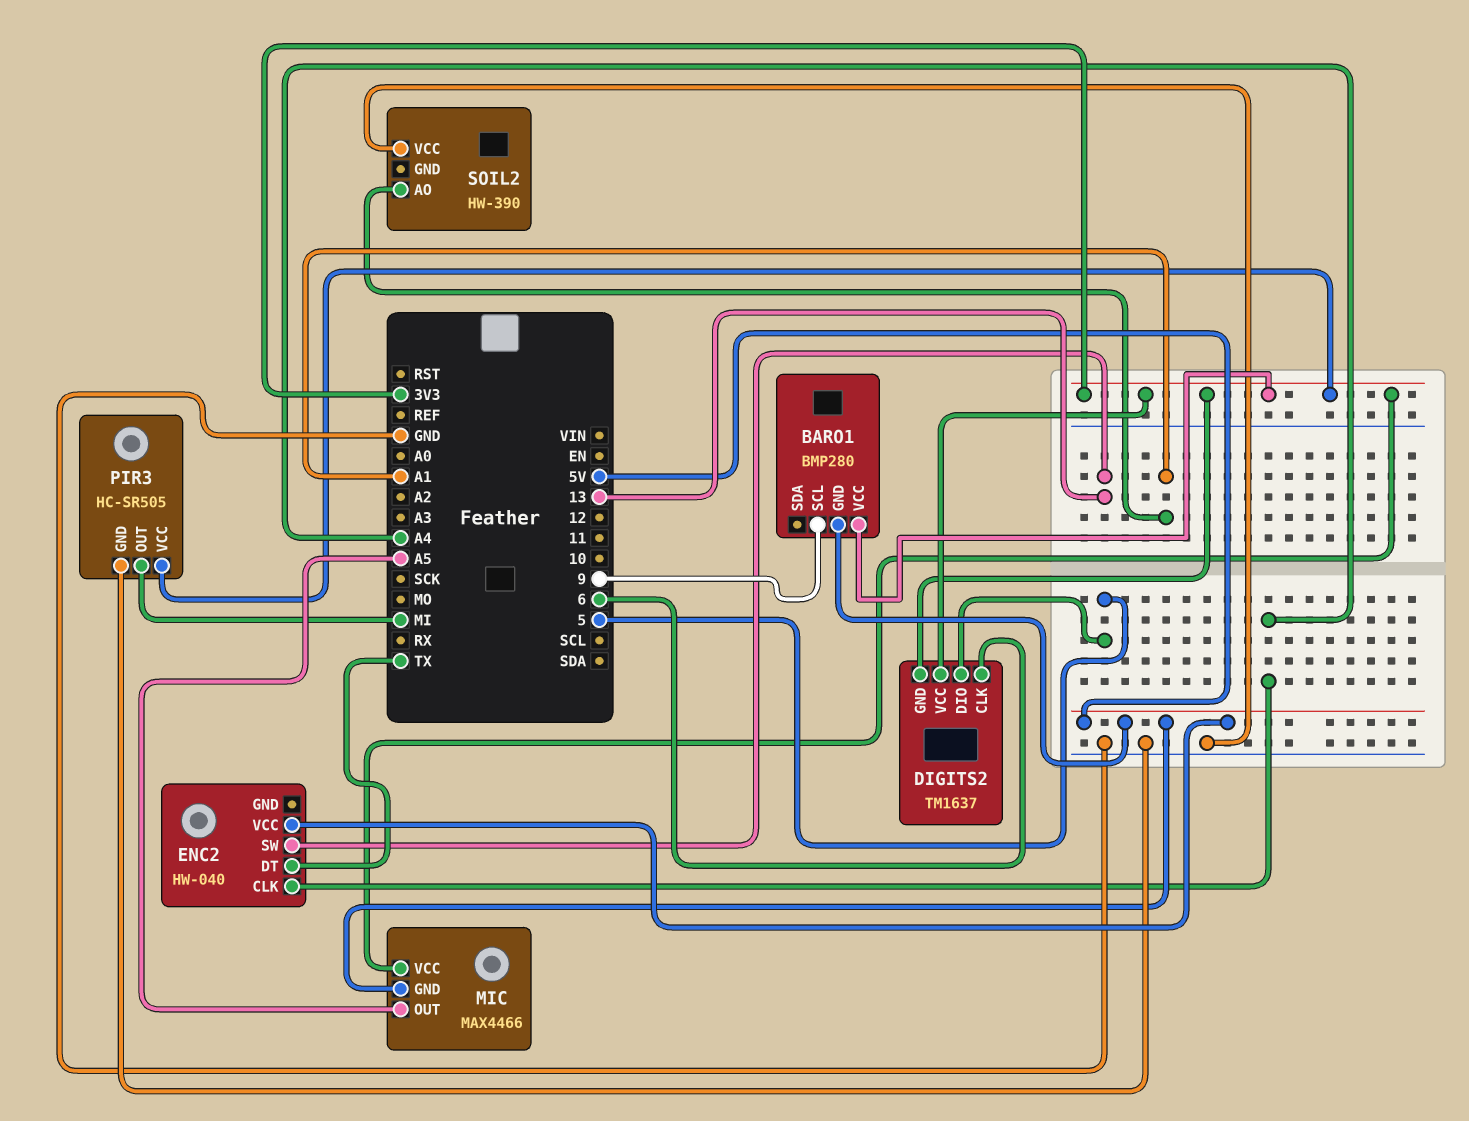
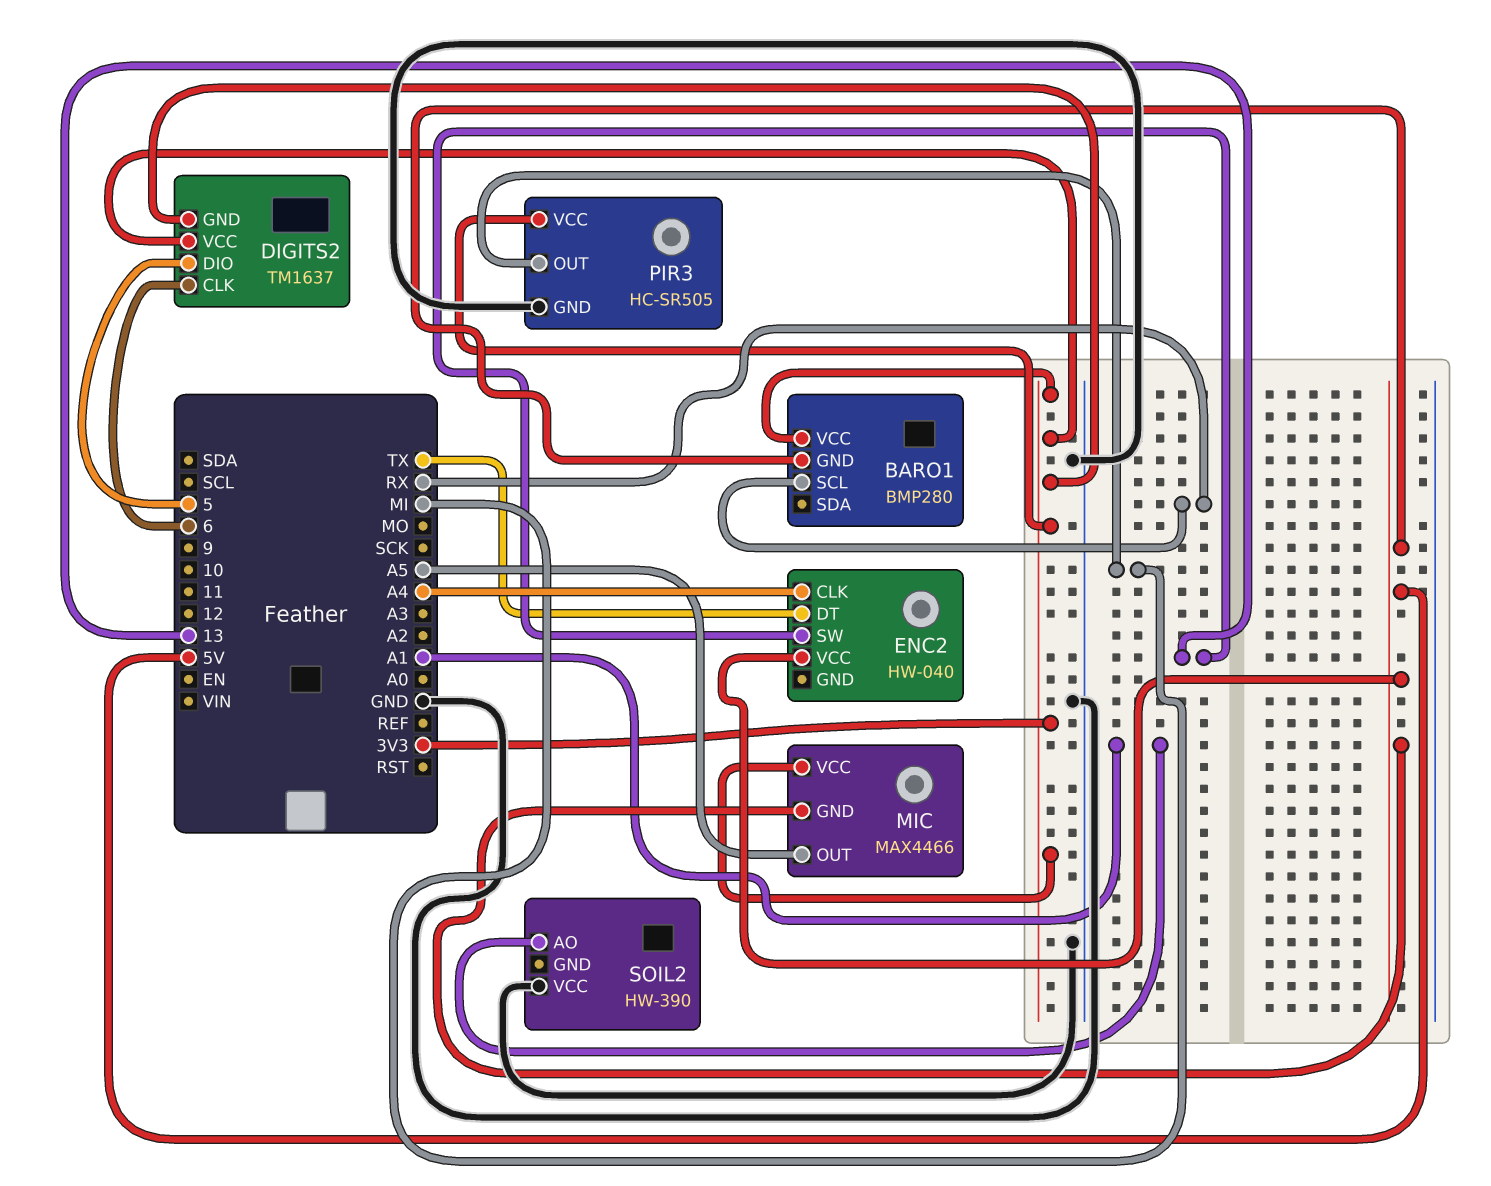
BARO1 pin SCL: 9 -> RX

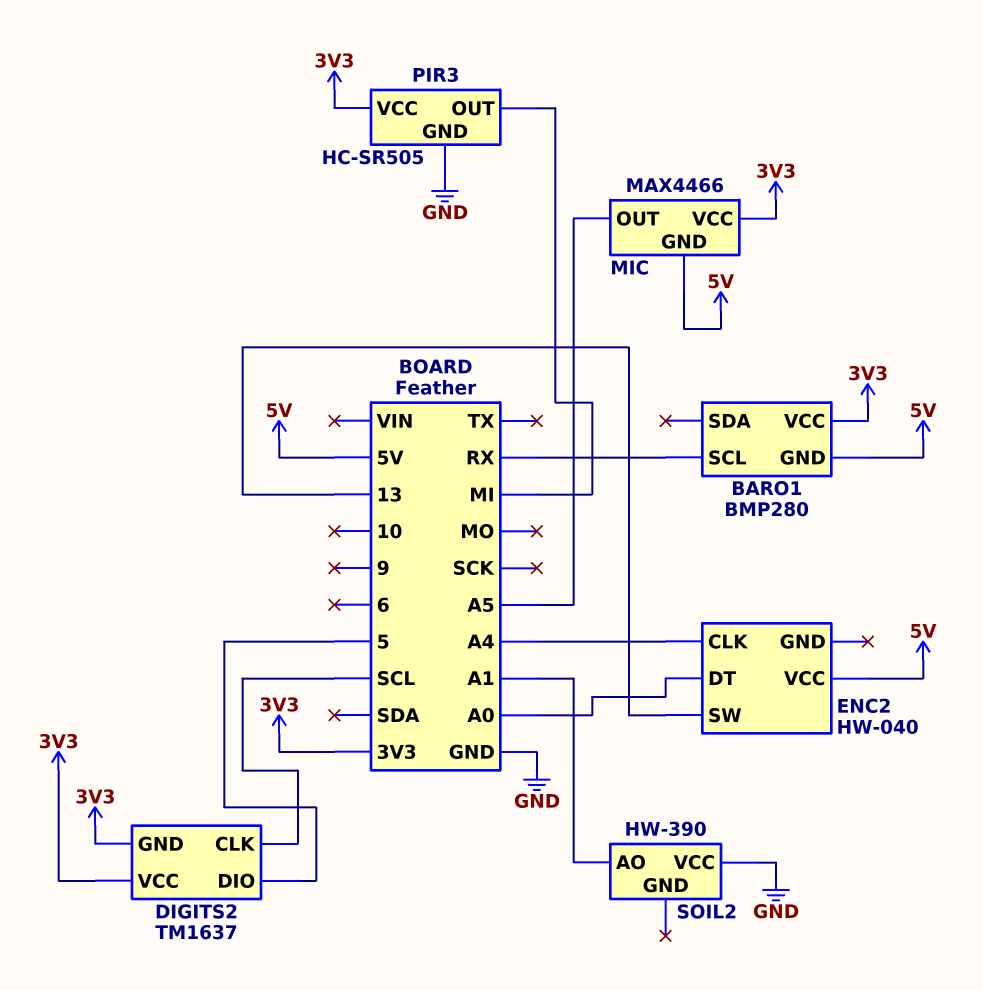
DIGITS2 pin CLK: 6 -> SCL
ENC2 pin DT: TX -> A0

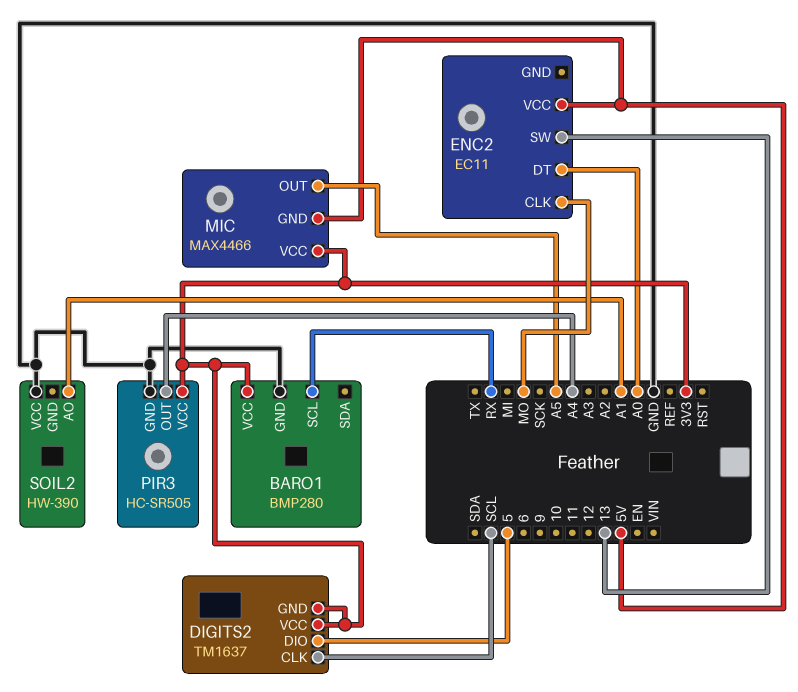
BARO1 pin GND: 5V -> GND
ENC2: HW-040 -> EC11
ENC2 pin CLK: A4 -> MO
PIR3 pin OUT: MI -> A4

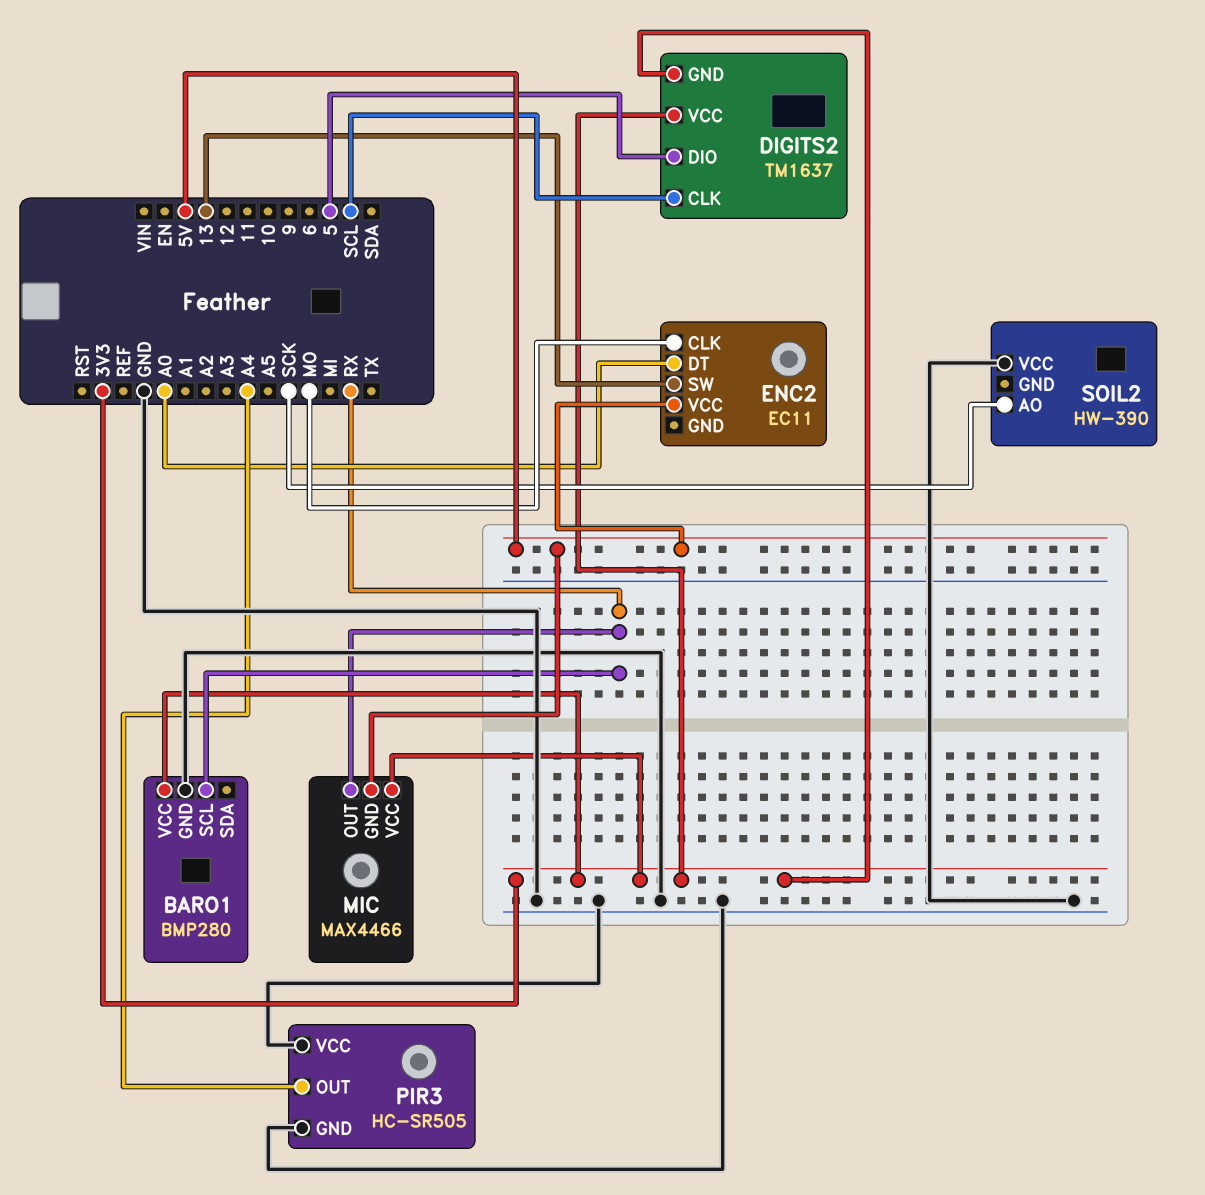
MIC pin OUT: A5 -> RX
PIR3 pin VCC: 3V3 -> GND
SOIL2 pin AO: A1 -> SCK

